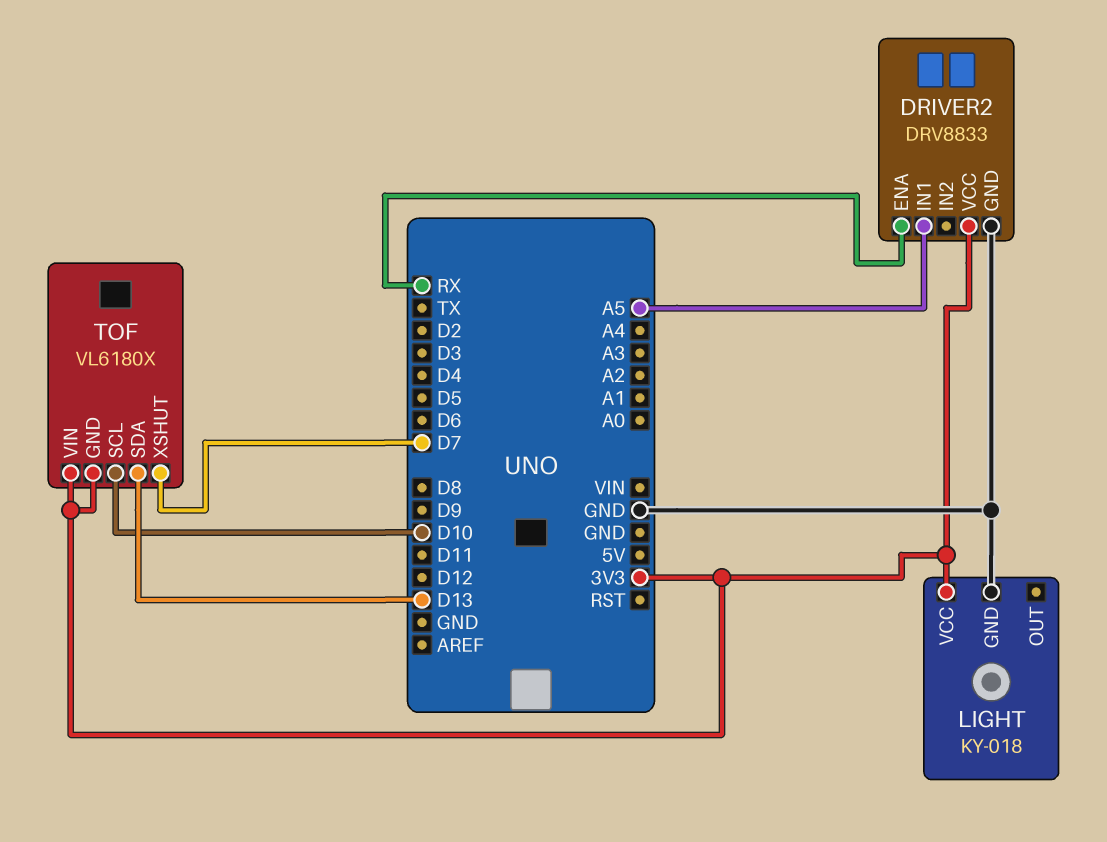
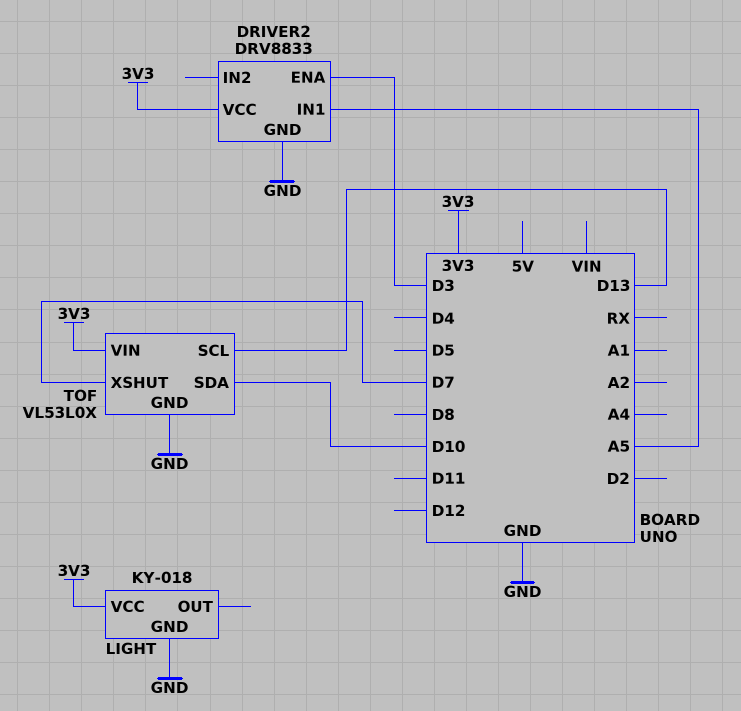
DRIVER2 pin ENA: RX -> D3
TOF: VL6180X -> VL53L0X
TOF pin GND: 3V3 -> GND
TOF pin SCL: D10 -> D13
TOF pin SDA: D13 -> D10

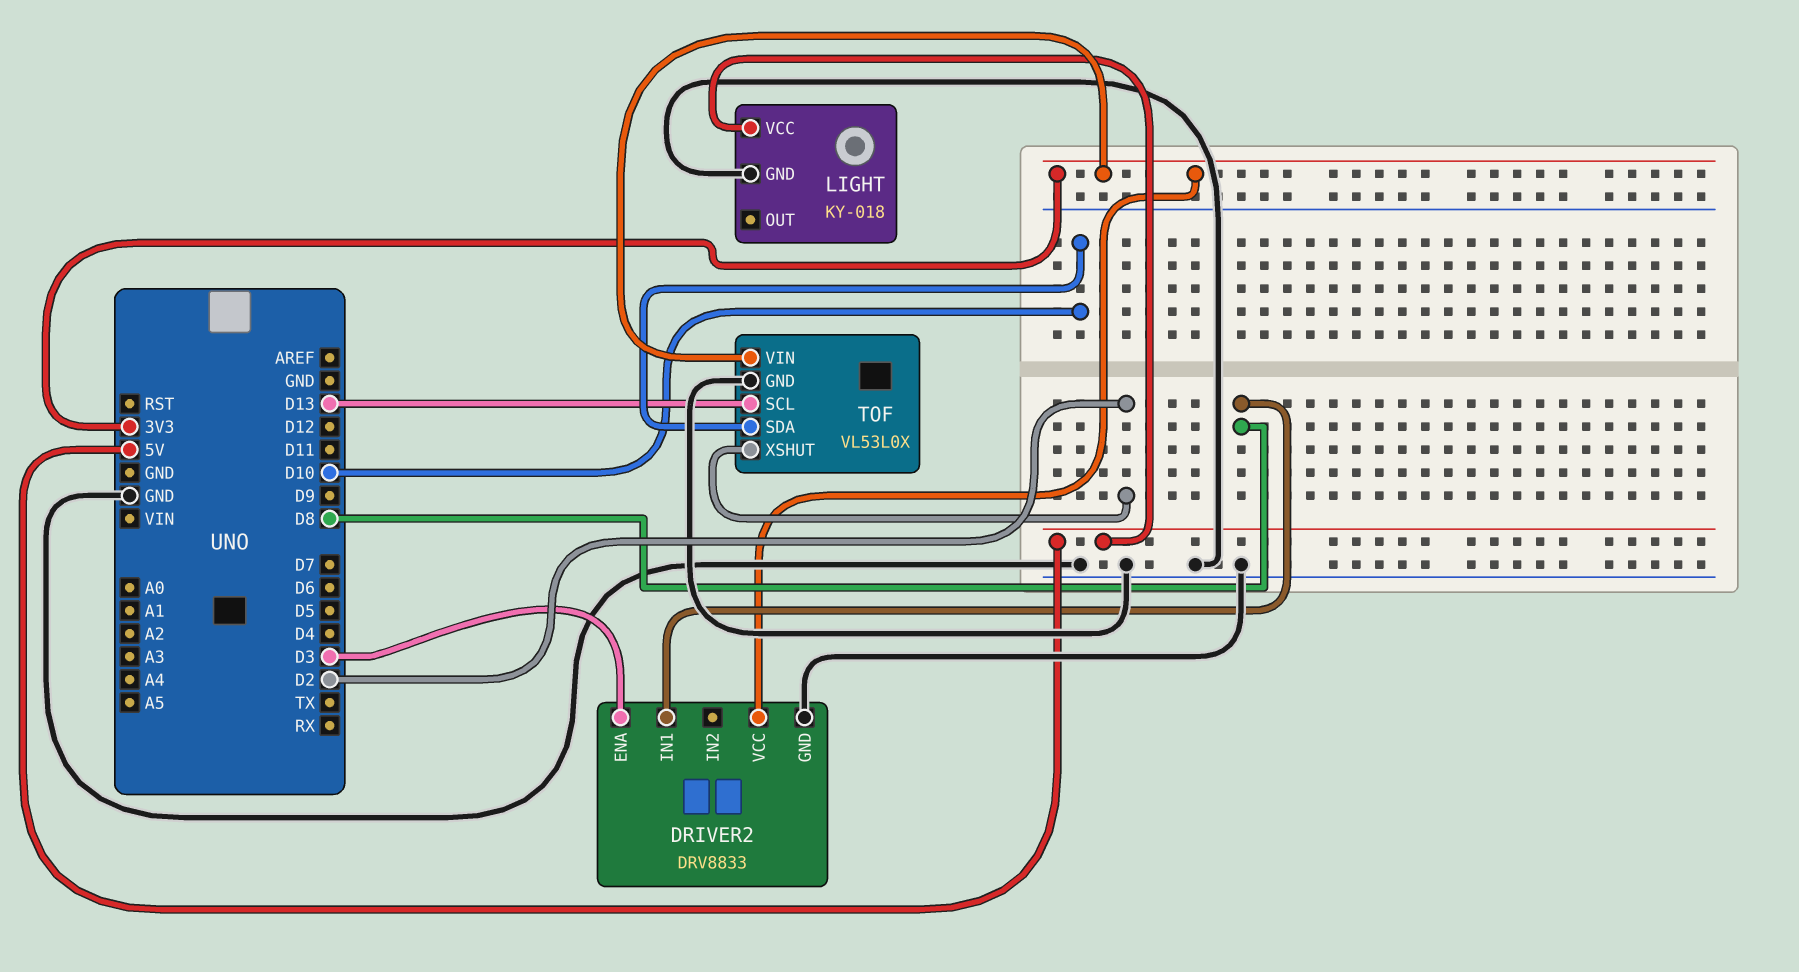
DRIVER2 pin IN1: A5 -> D8
LIGHT pin VCC: 3V3 -> 5V
TOF pin XSHUT: D7 -> D2

